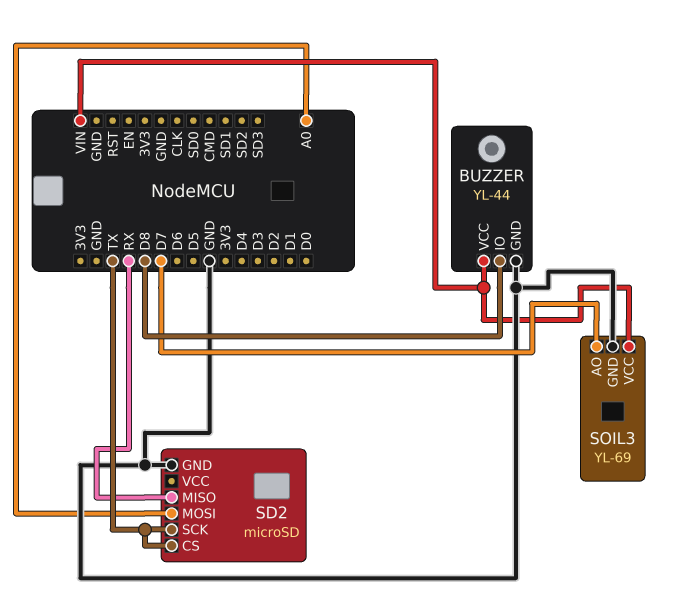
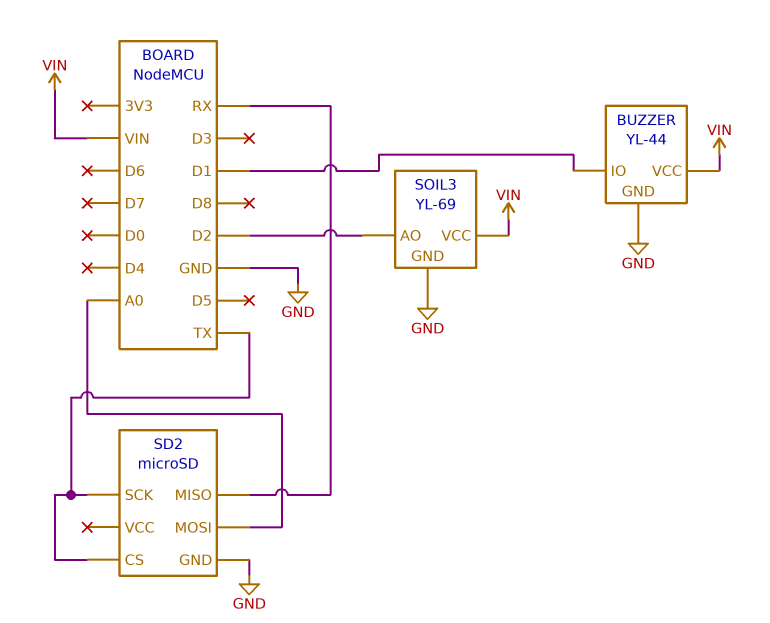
BUZZER pin IO: D8 -> D1
SOIL3 pin AO: D7 -> D2

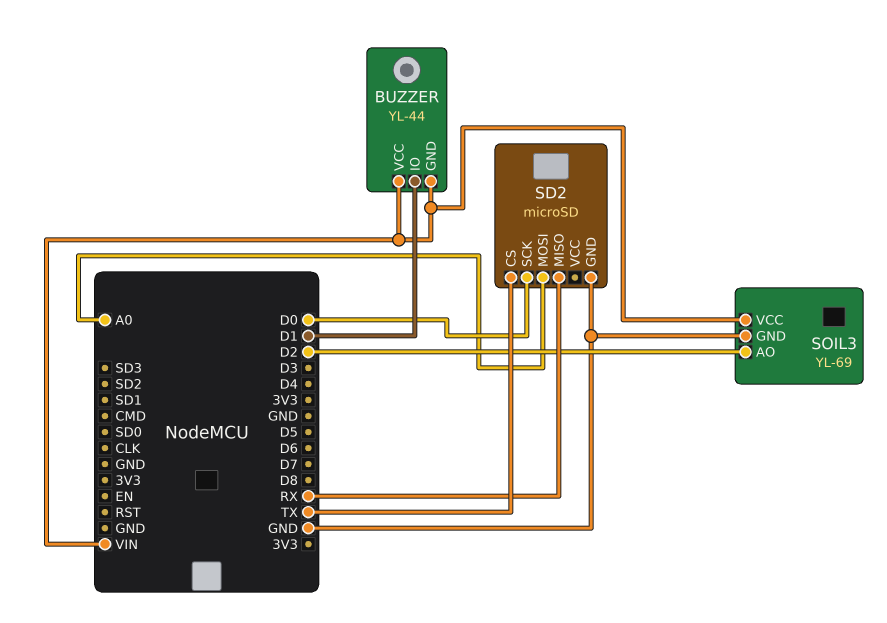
BUZZER pin GND: GND -> VIN
SD2 pin SCK: TX -> D0

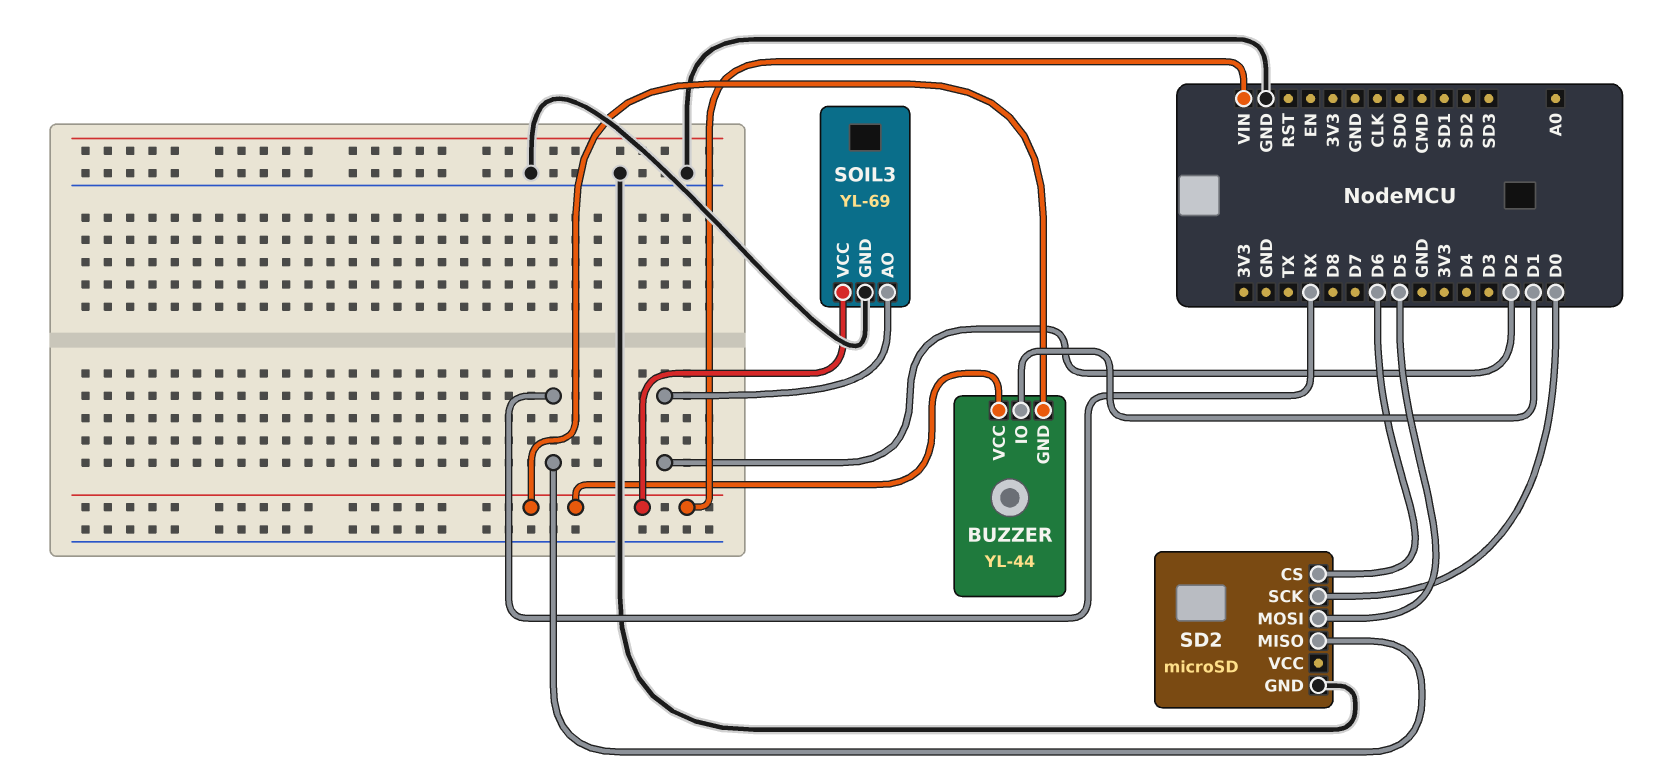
SD2 pin CS: TX -> D6
SD2 pin MOSI: A0 -> D5

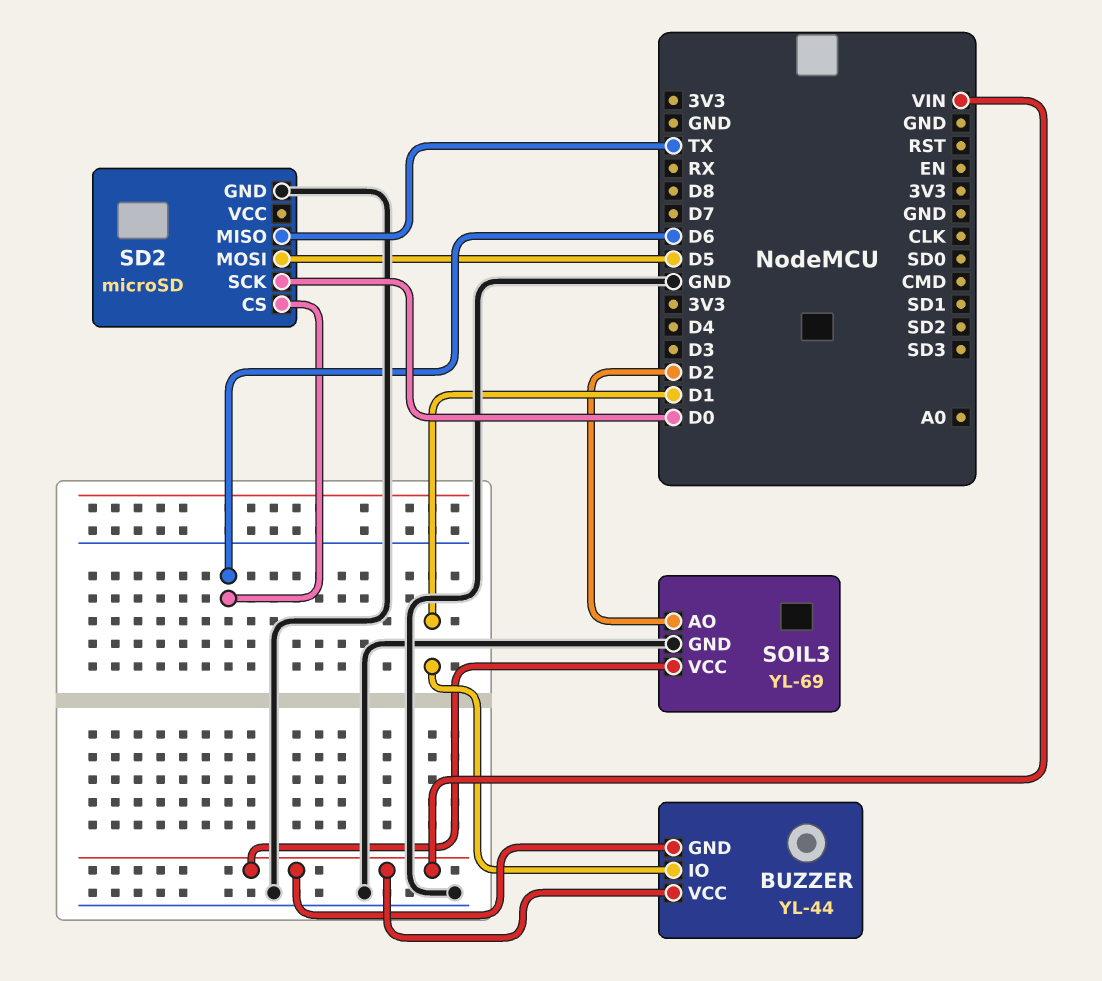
SD2 pin MISO: RX -> TX

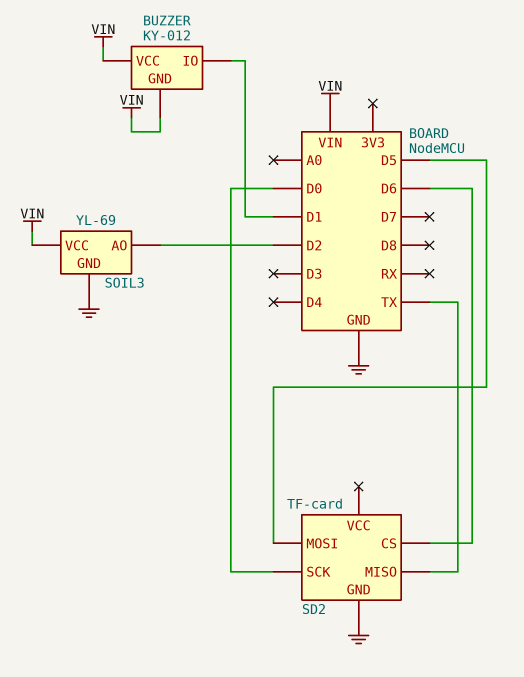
BUZZER: YL-44 -> KY-012
SD2: microSD -> TF-card

